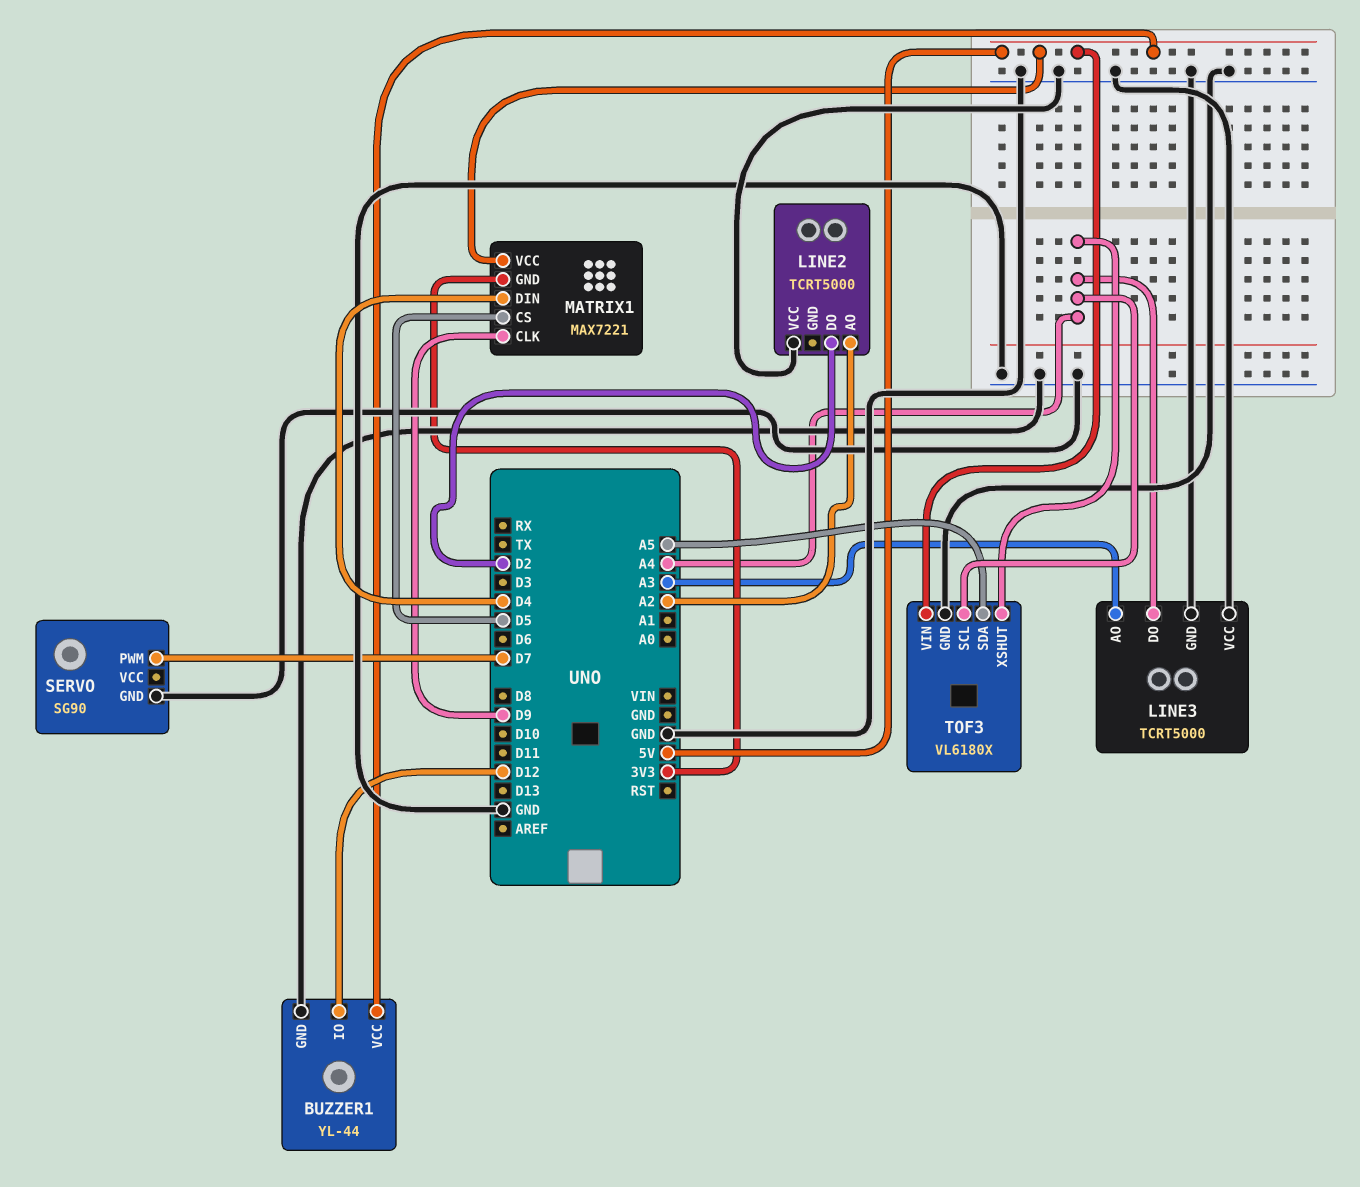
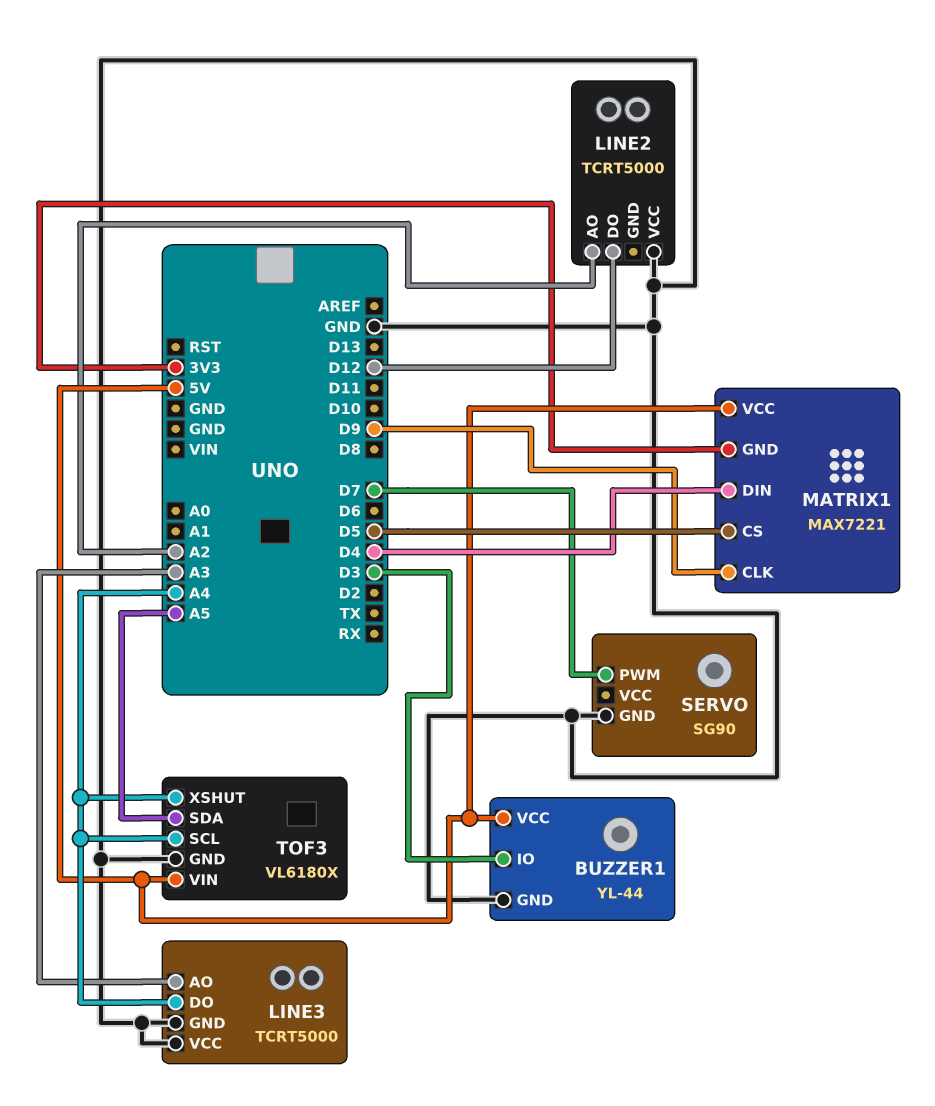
BUZZER1 pin IO: D12 -> D3
LINE2 pin DO: D2 -> D12

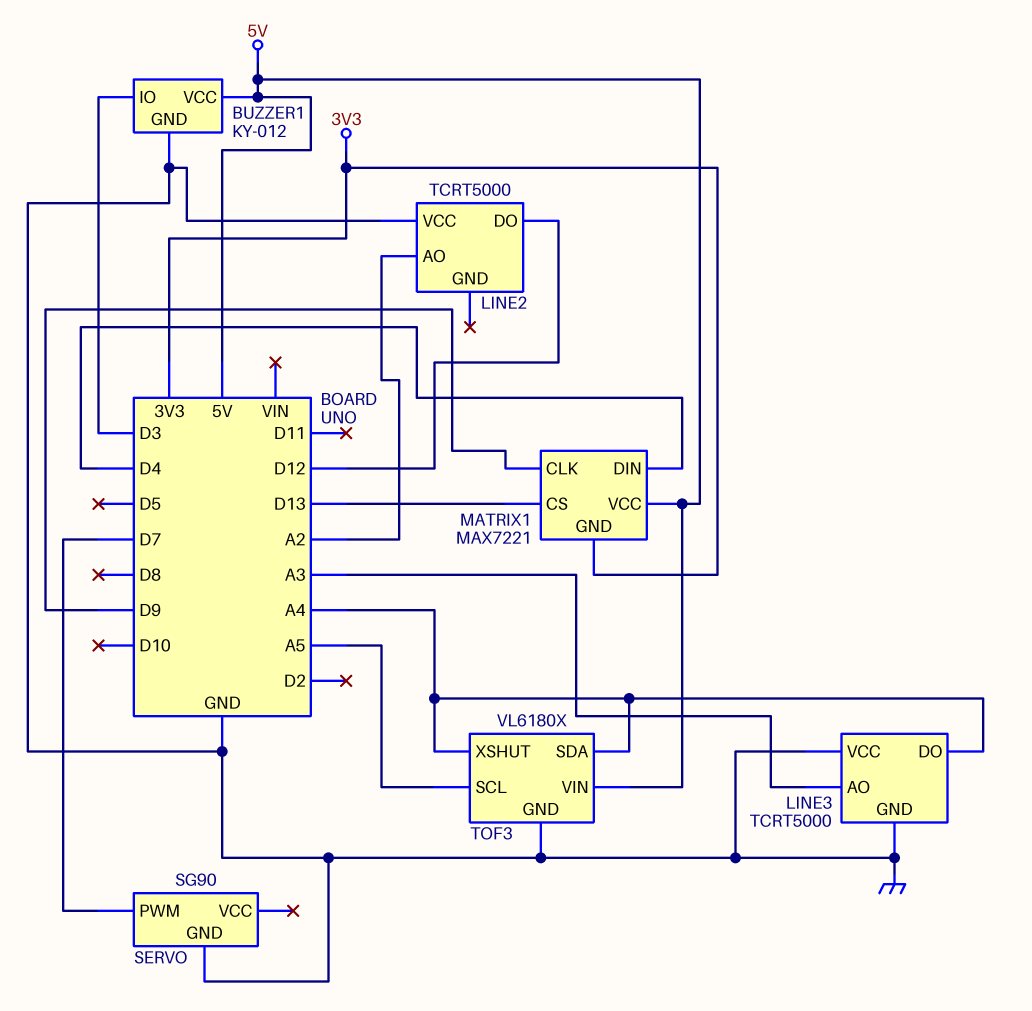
BUZZER1: YL-44 -> KY-012
MATRIX1 pin CS: D5 -> D13
TOF3 pin SCL: A4 -> A5
TOF3 pin SDA: A5 -> A4

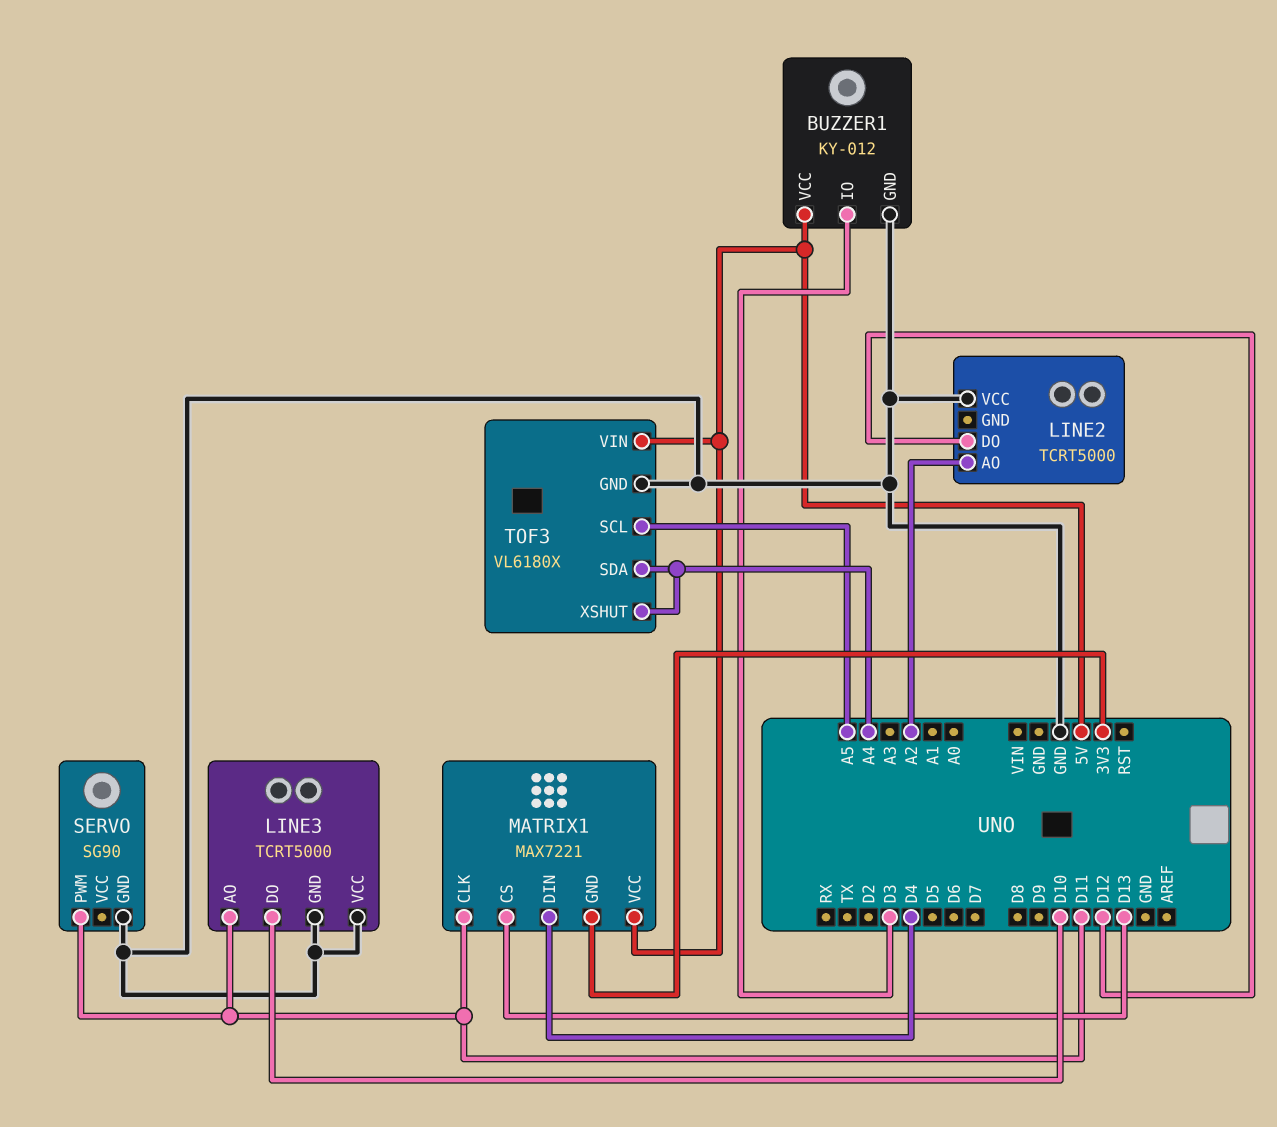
LINE3 pin AO: A3 -> D11
LINE3 pin DO: A4 -> D10
MATRIX1 pin CLK: D9 -> D11
SERVO pin PWM: D7 -> D11

